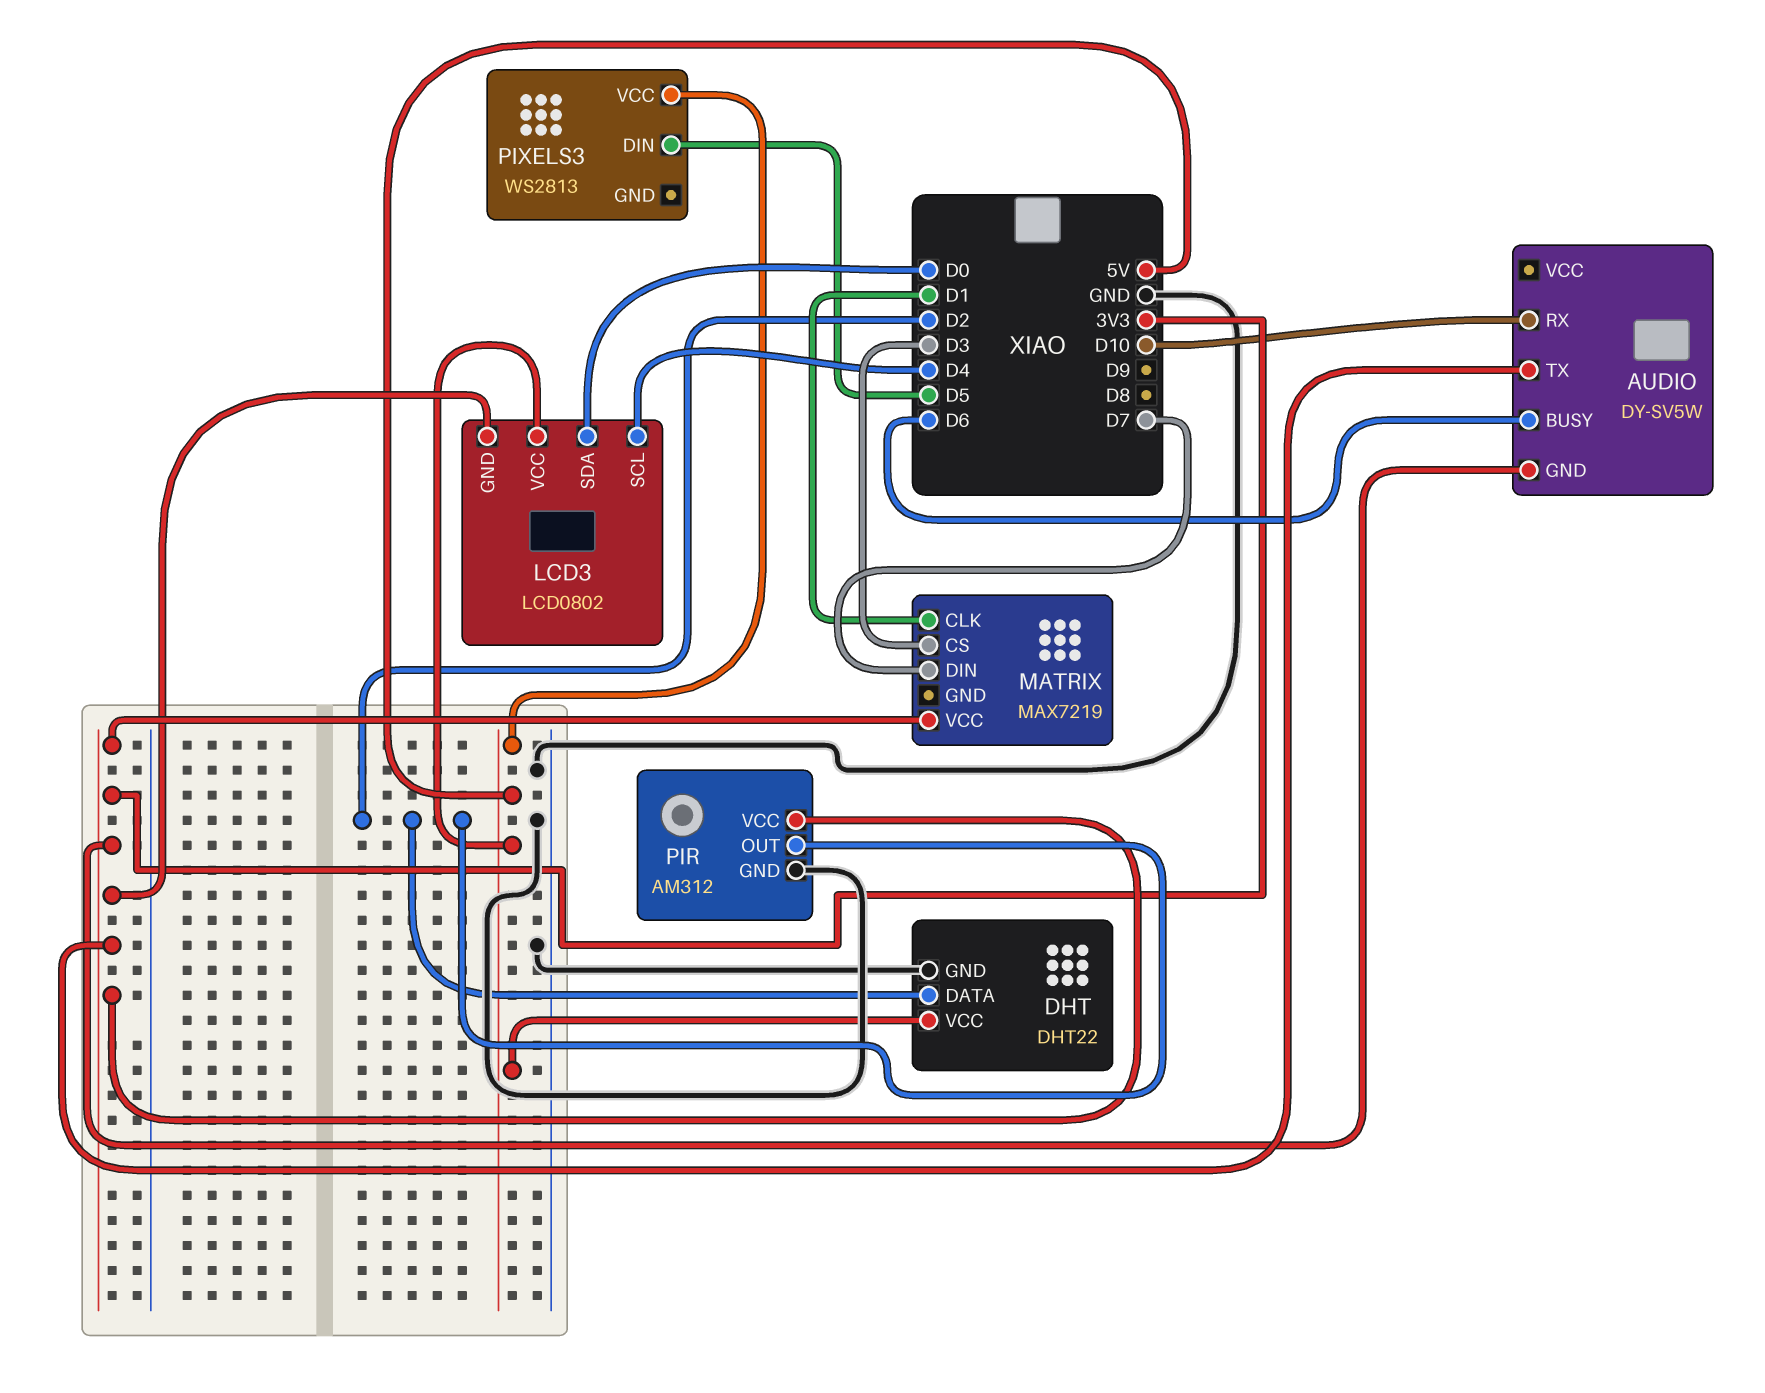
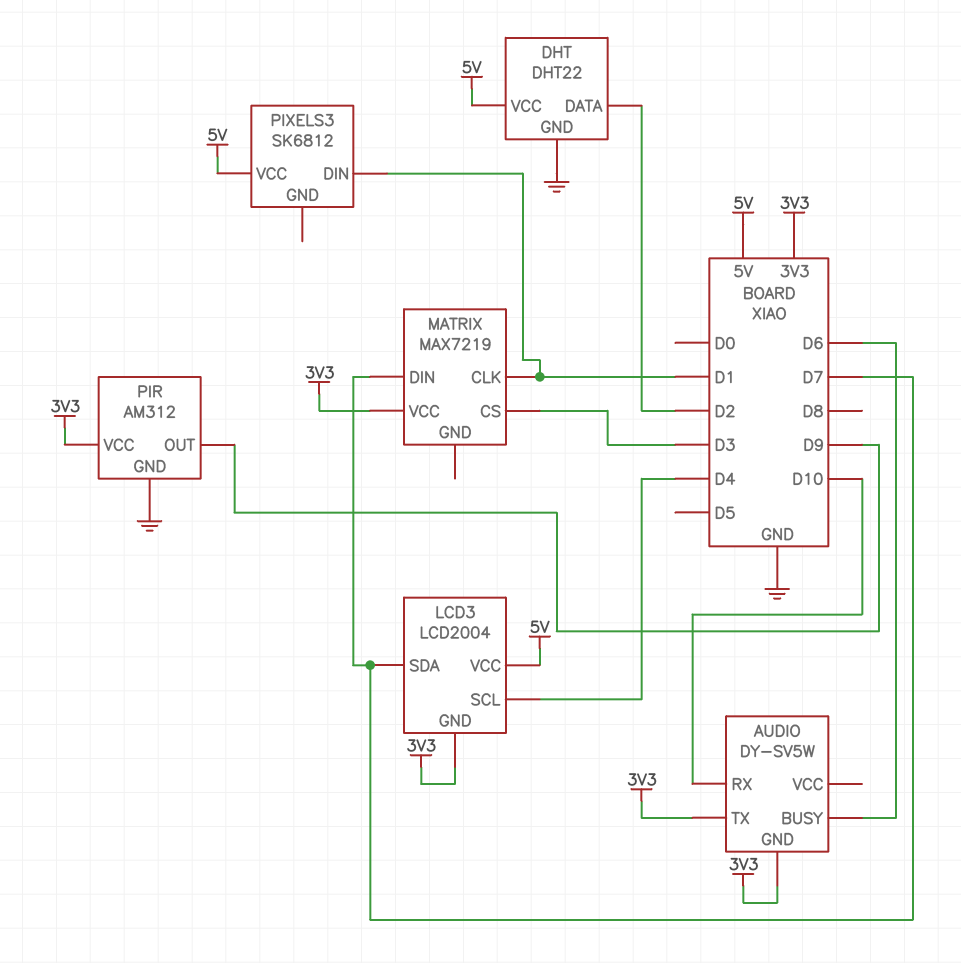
LCD3: LCD0802 -> LCD2004
LCD3 pin SDA: D0 -> D7
PIR pin OUT: D2 -> D9
PIXELS3: WS2813 -> SK6812
PIXELS3 pin DIN: D5 -> D1

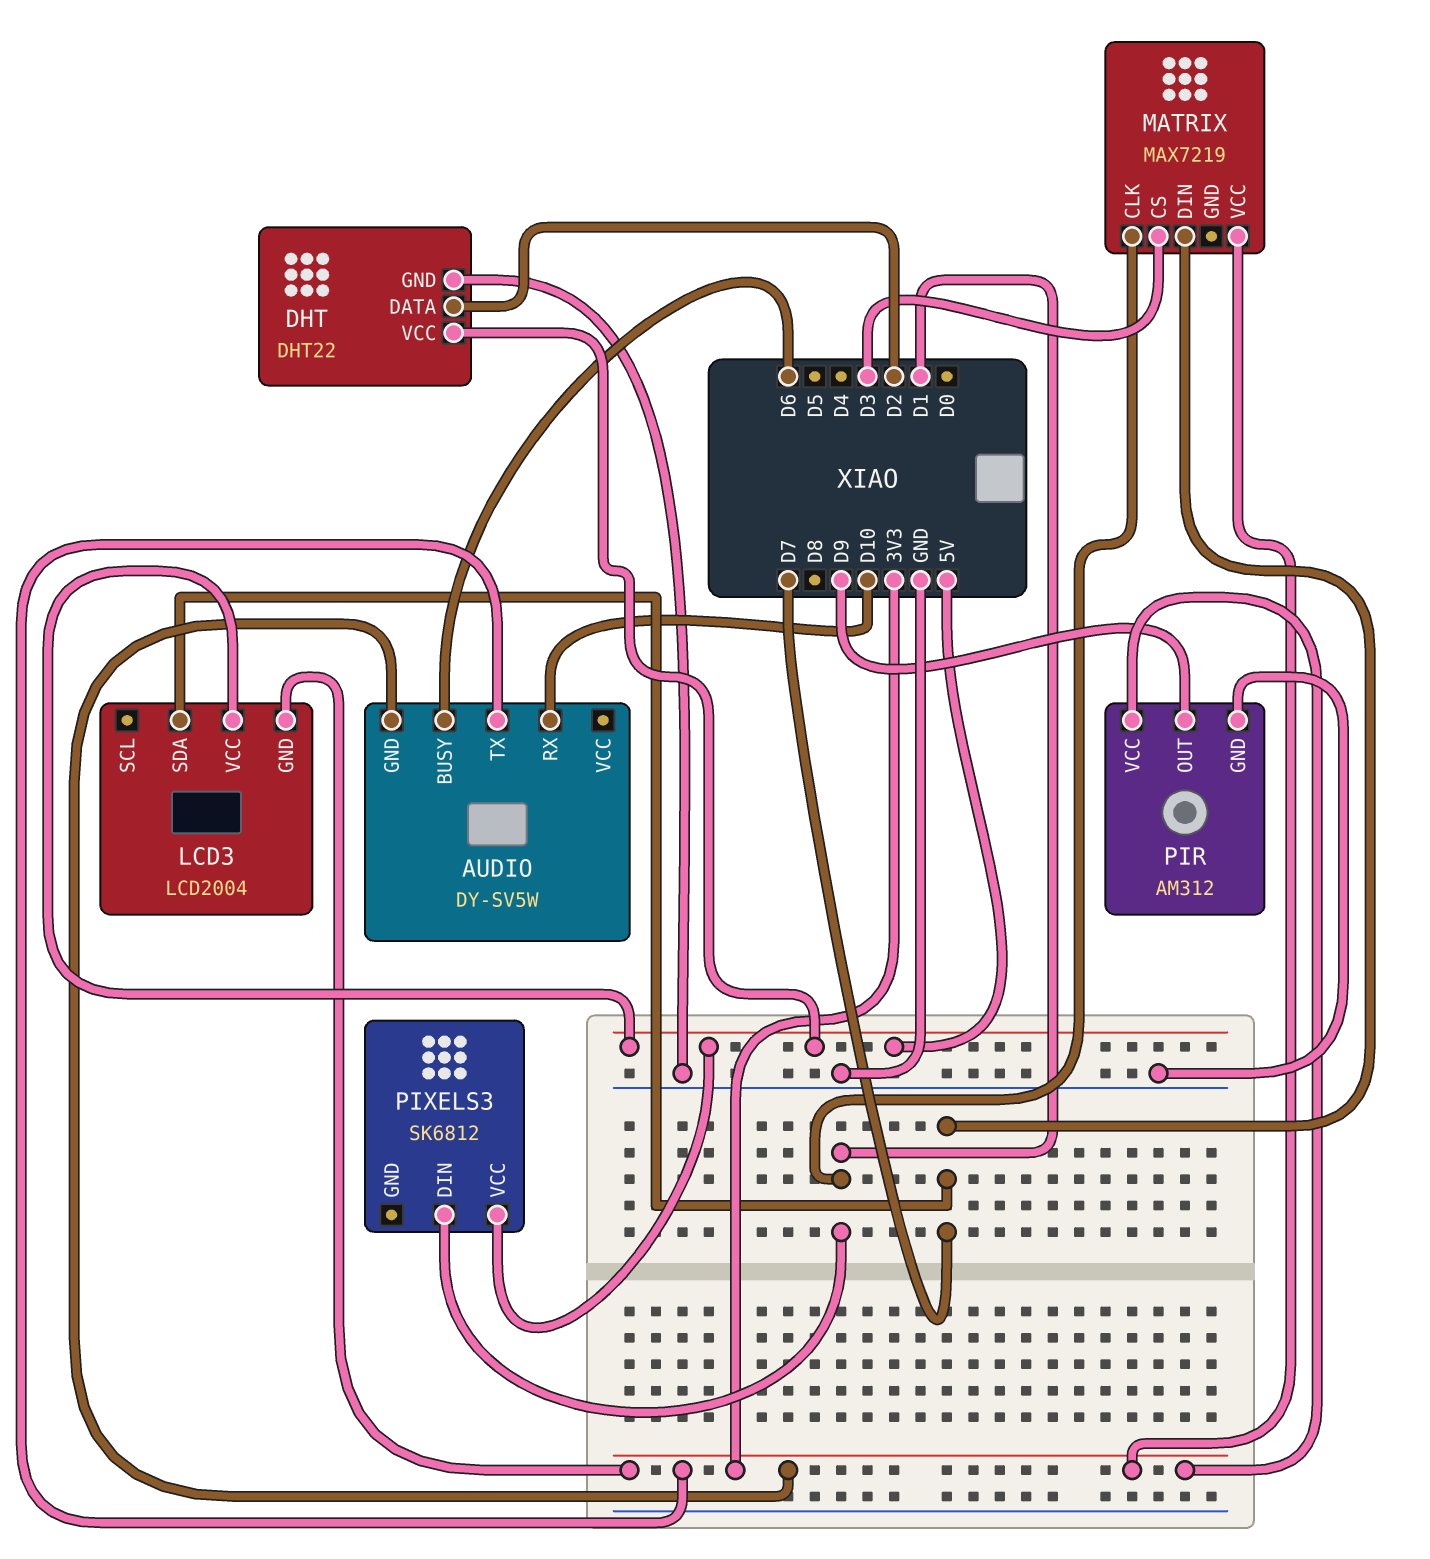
LCD3 pin SCL: D4 -> none

